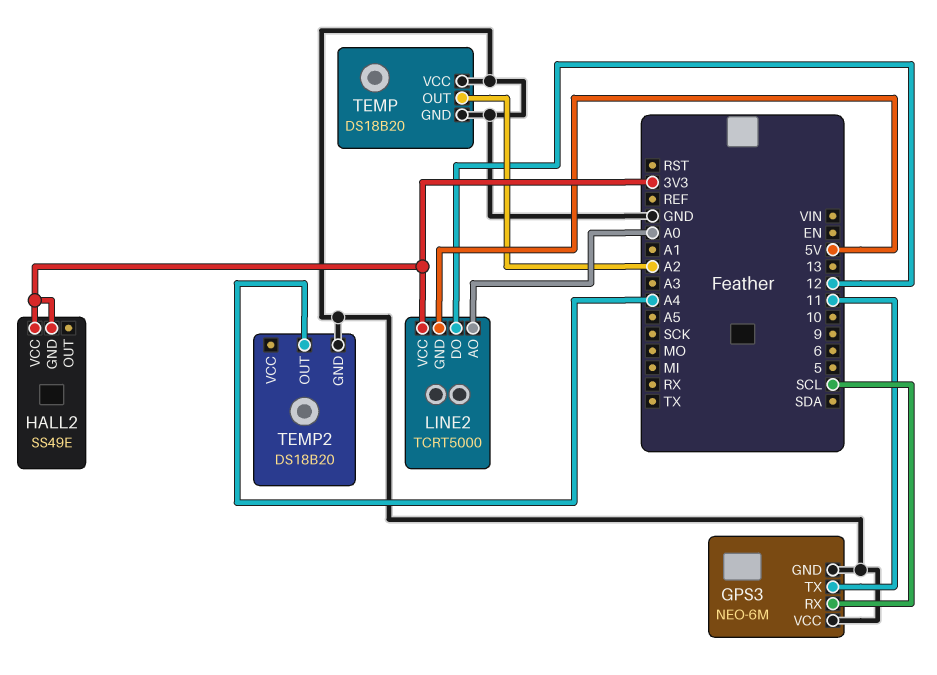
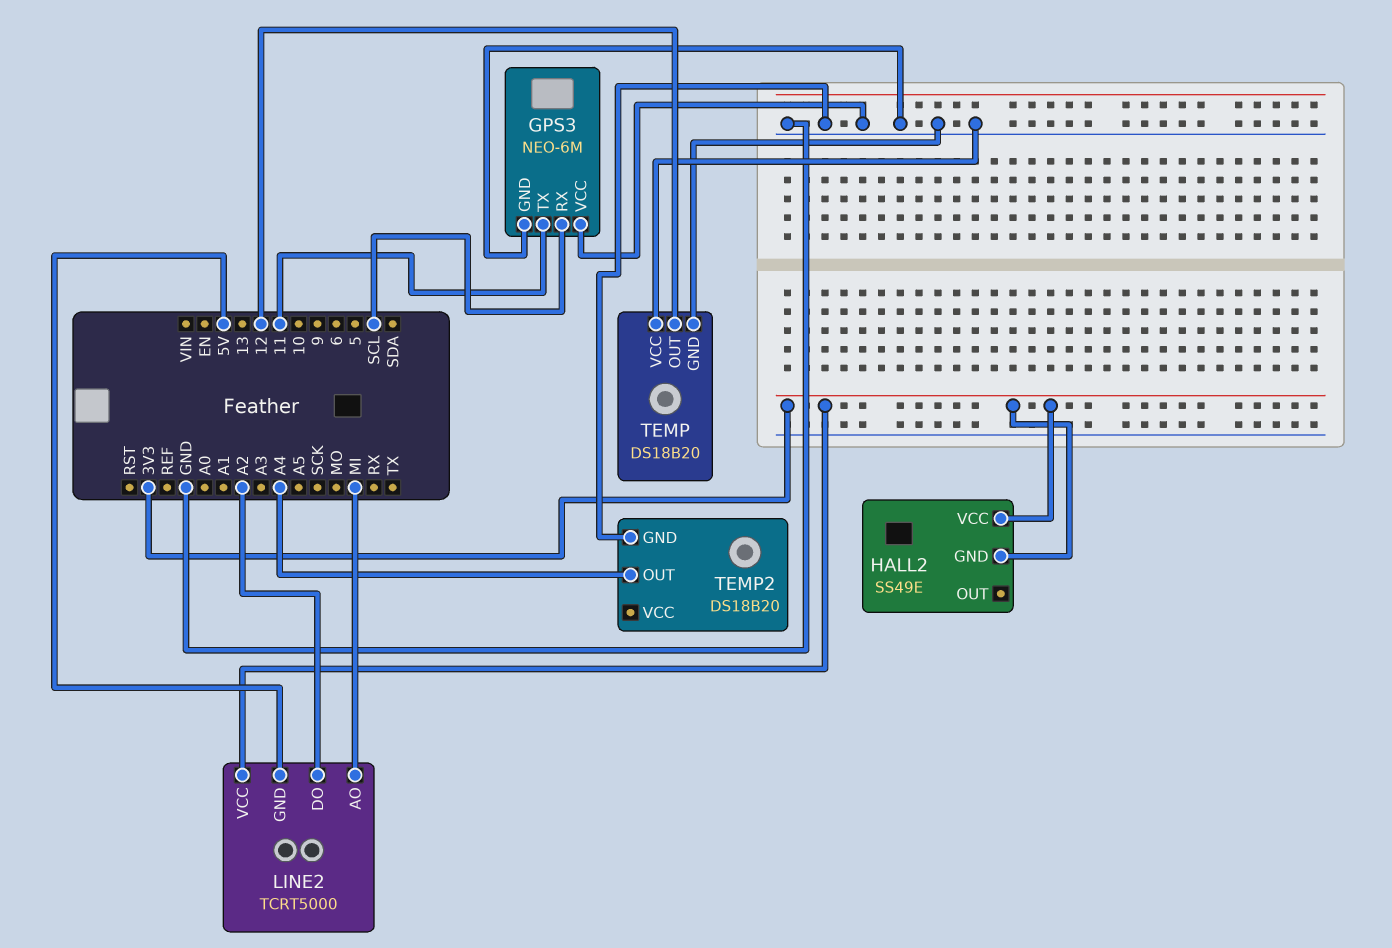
LINE2 pin AO: A0 -> MI
LINE2 pin DO: 12 -> A2
TEMP pin OUT: A2 -> 12

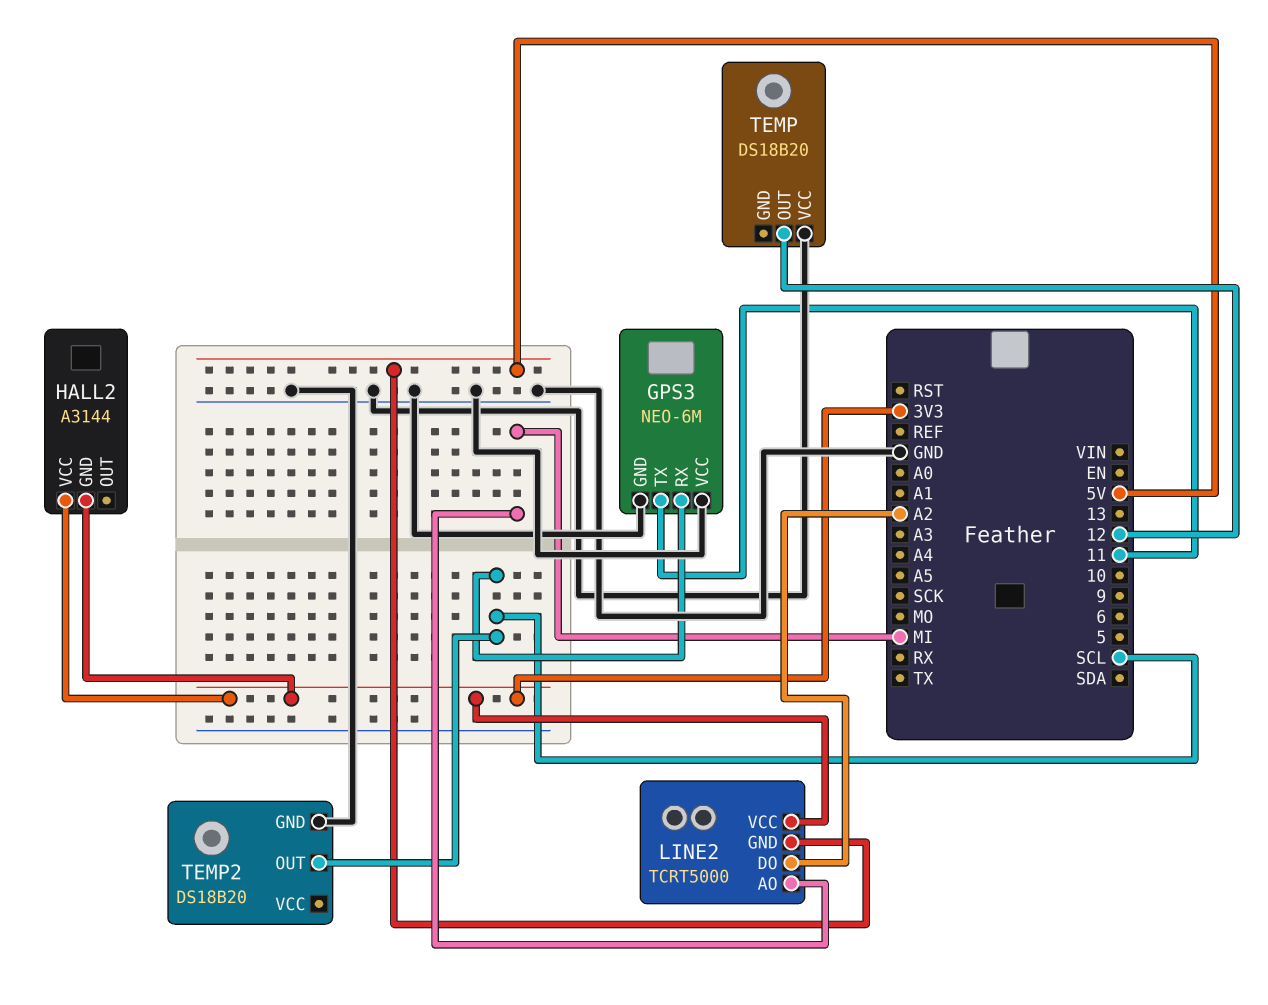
HALL2: SS49E -> A3144
TEMP pin GND: GND -> none
TEMP2 pin OUT: A4 -> SCL

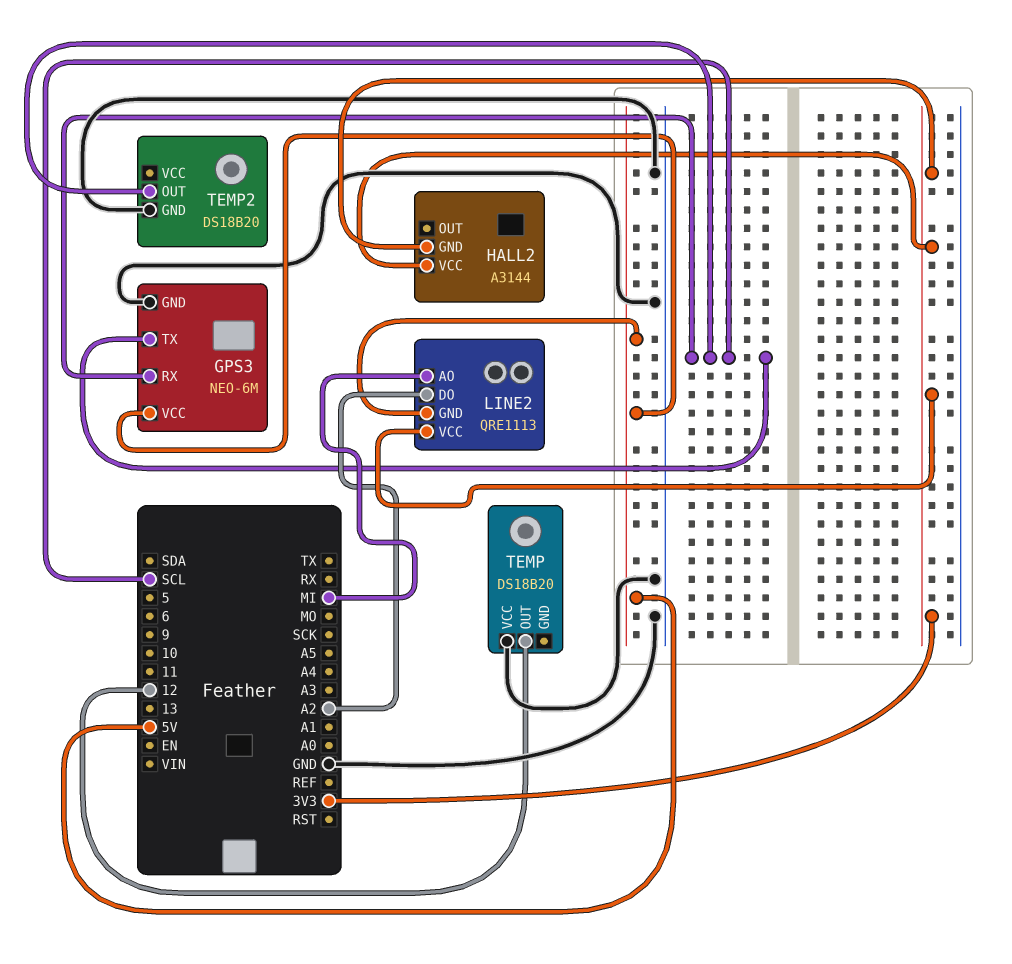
GPS3 pin TX: 11 -> SCL
GPS3 pin VCC: GND -> 5V
LINE2: TCRT5000 -> QRE1113

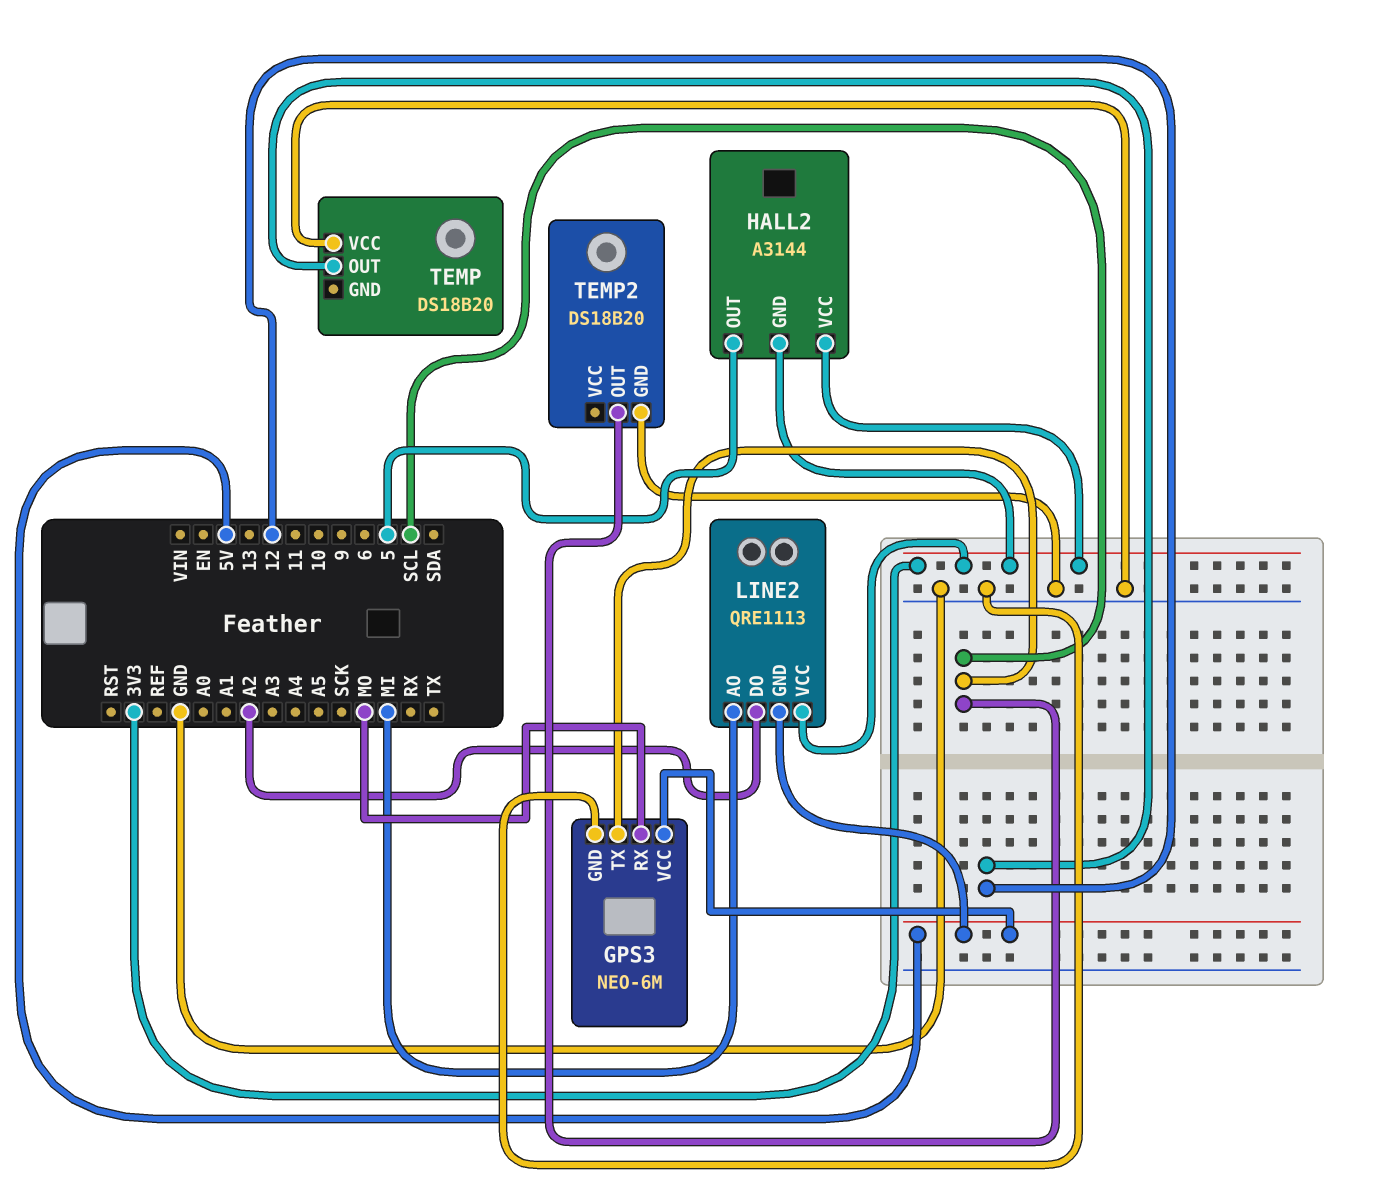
GPS3 pin RX: SCL -> MO
HALL2 pin OUT: none -> 5

